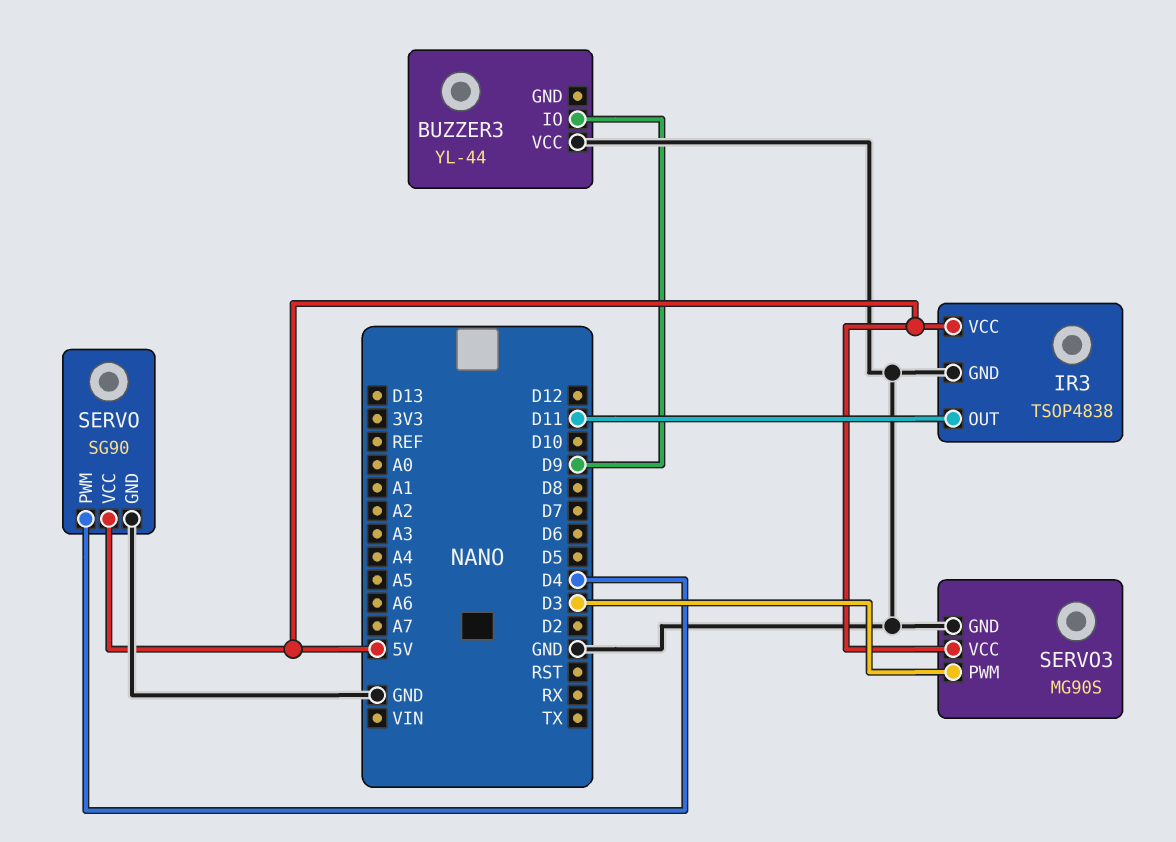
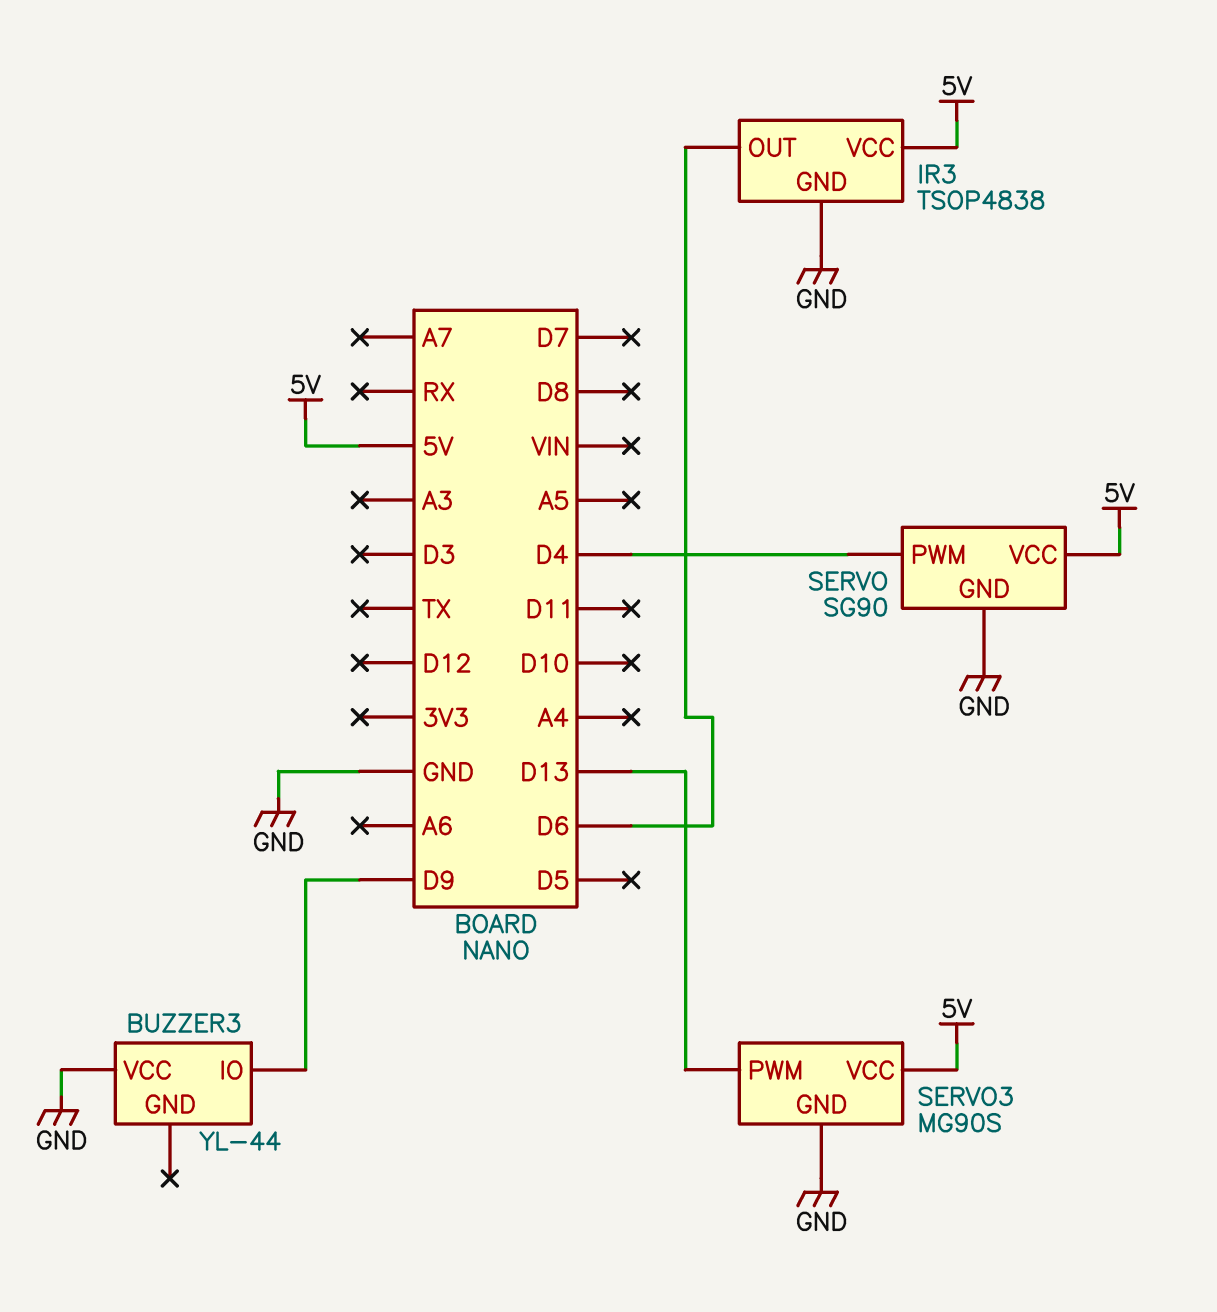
IR3 pin OUT: D11 -> D6
SERVO3 pin PWM: D3 -> D13

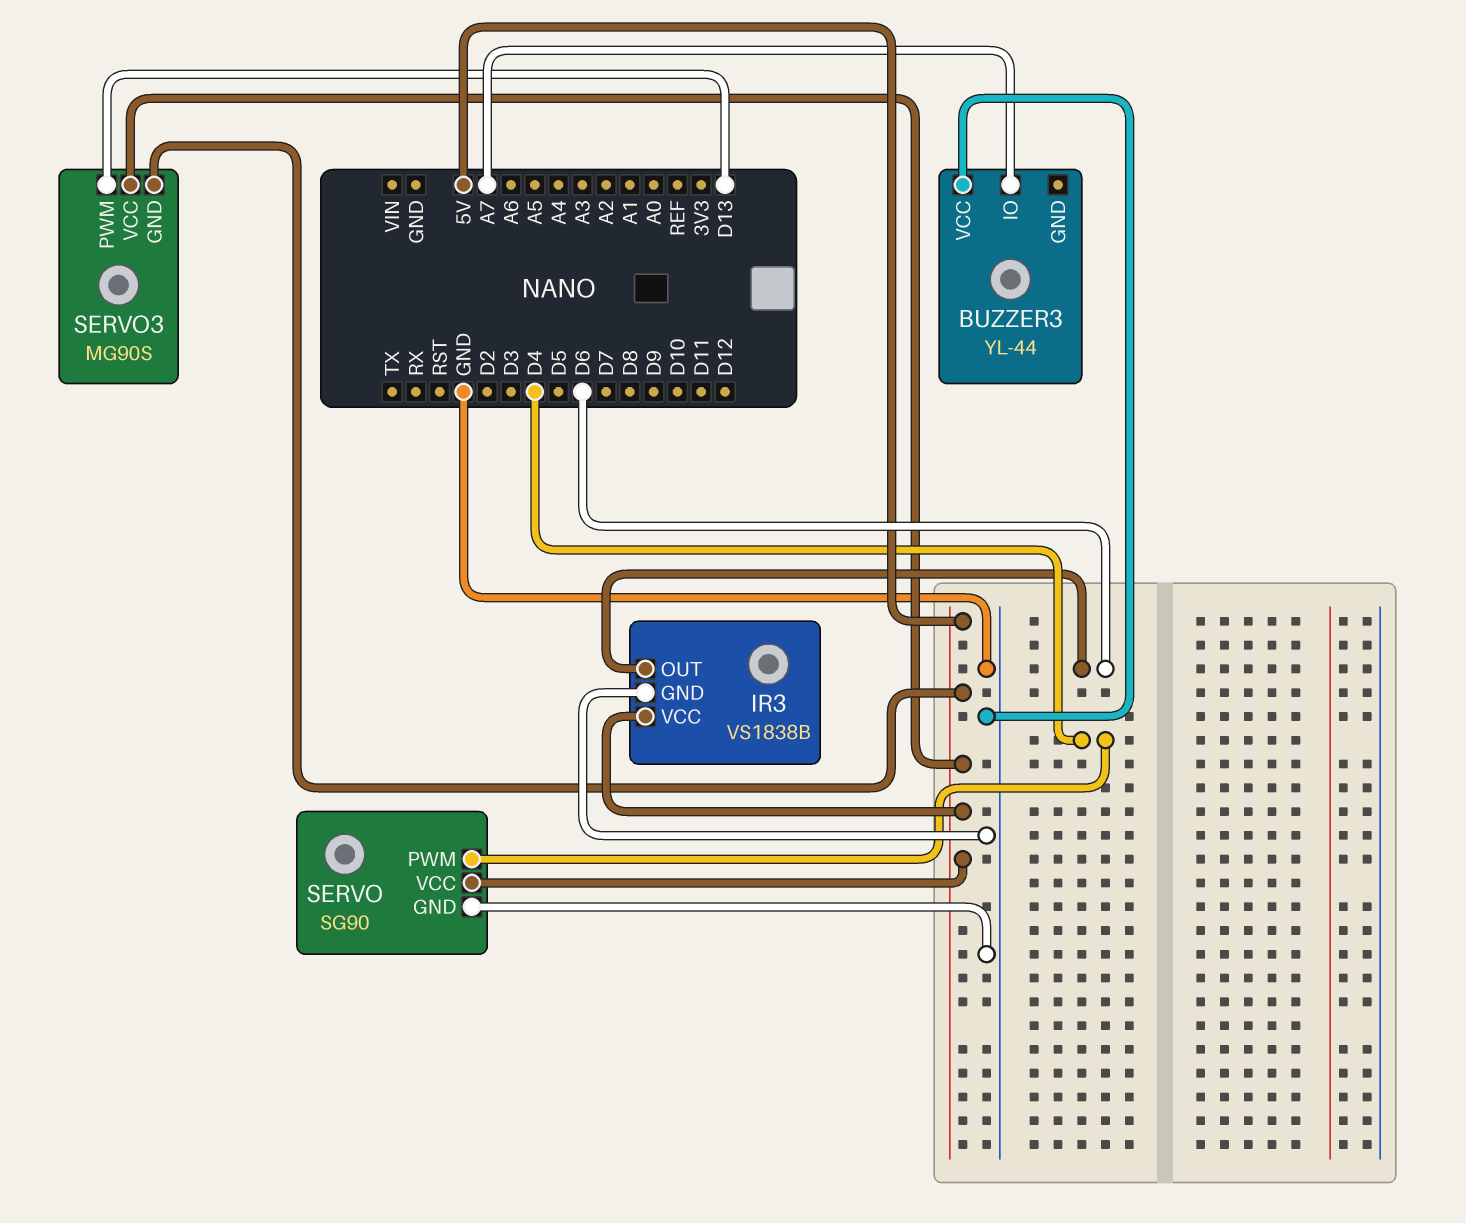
BUZZER3 pin IO: D9 -> A7
IR3: TSOP4838 -> VS1838B
SERVO3 pin GND: GND -> 5V

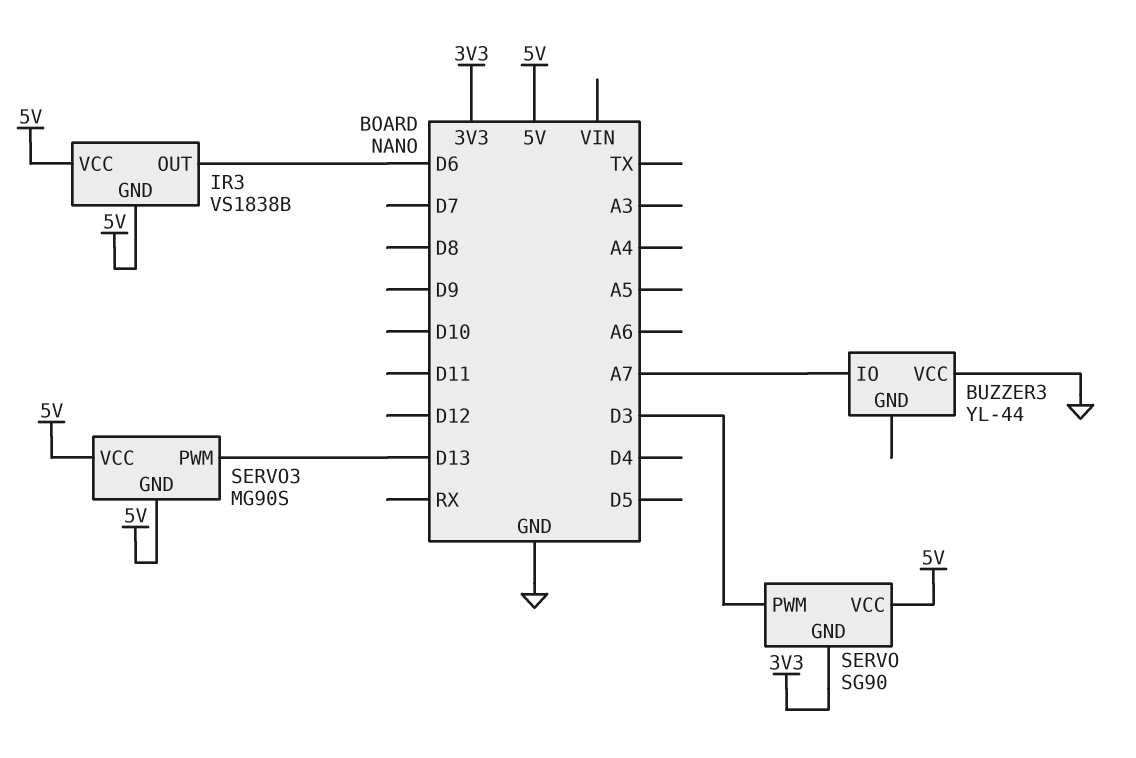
IR3 pin GND: GND -> 5V
SERVO pin GND: GND -> 3V3
SERVO pin PWM: D4 -> D3

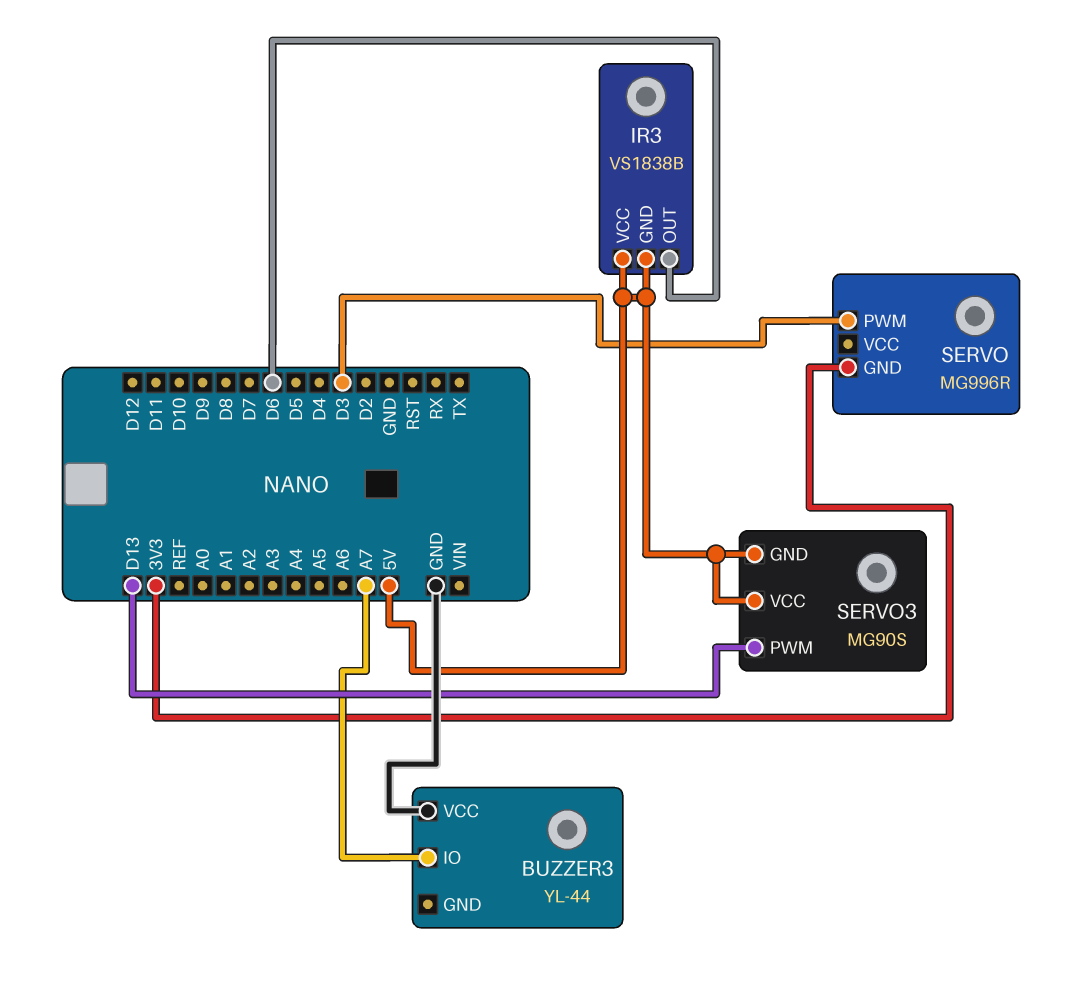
SERVO: SG90 -> MG996R
SERVO pin VCC: 5V -> none

